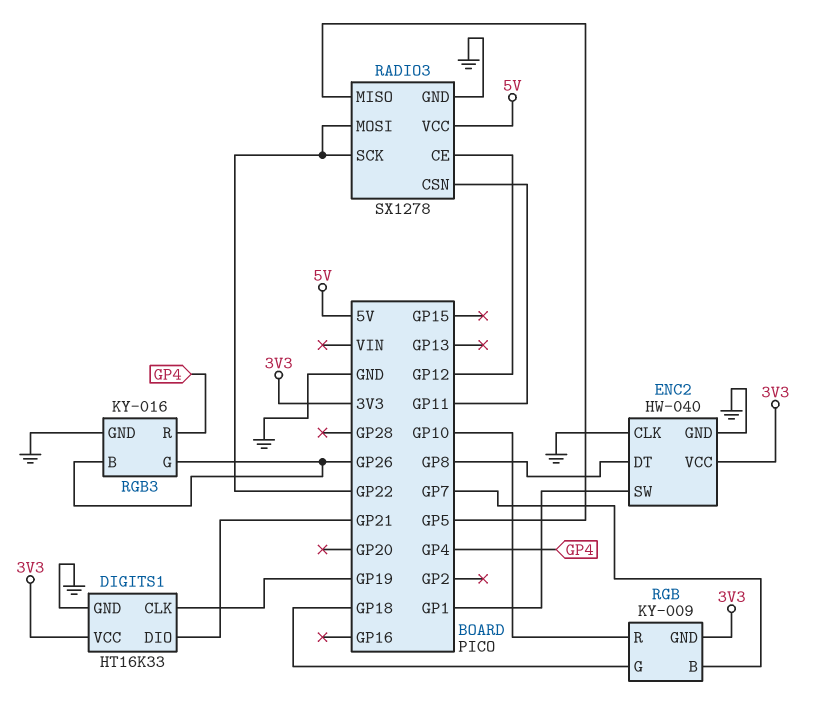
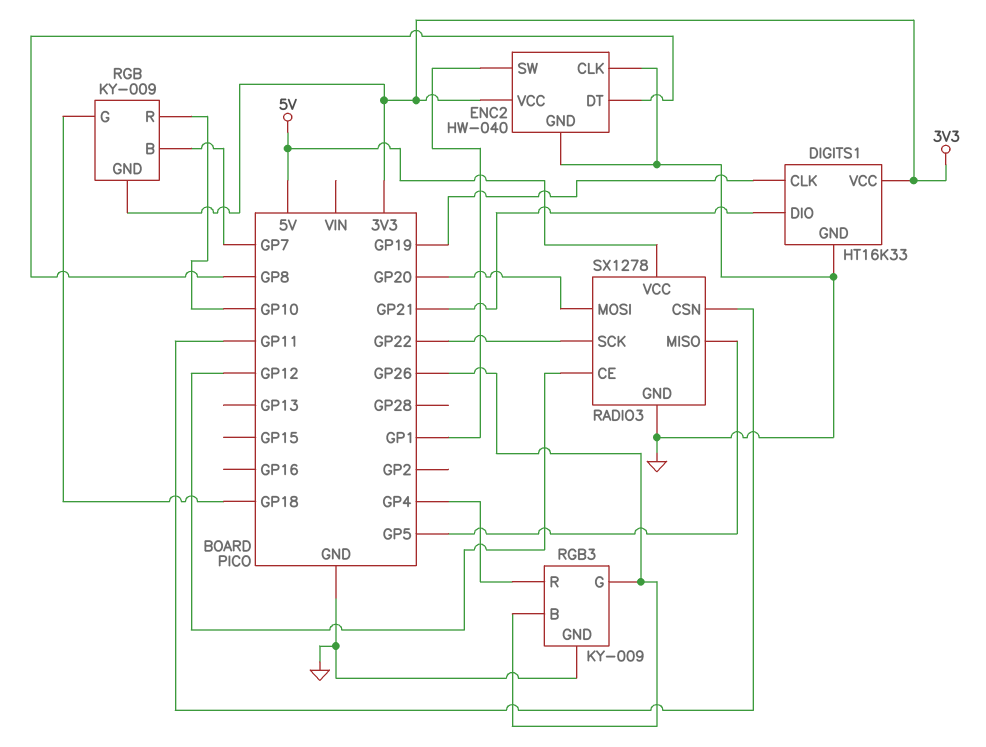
RADIO3 pin MOSI: GP22 -> GP20
RGB3: KY-016 -> KY-009

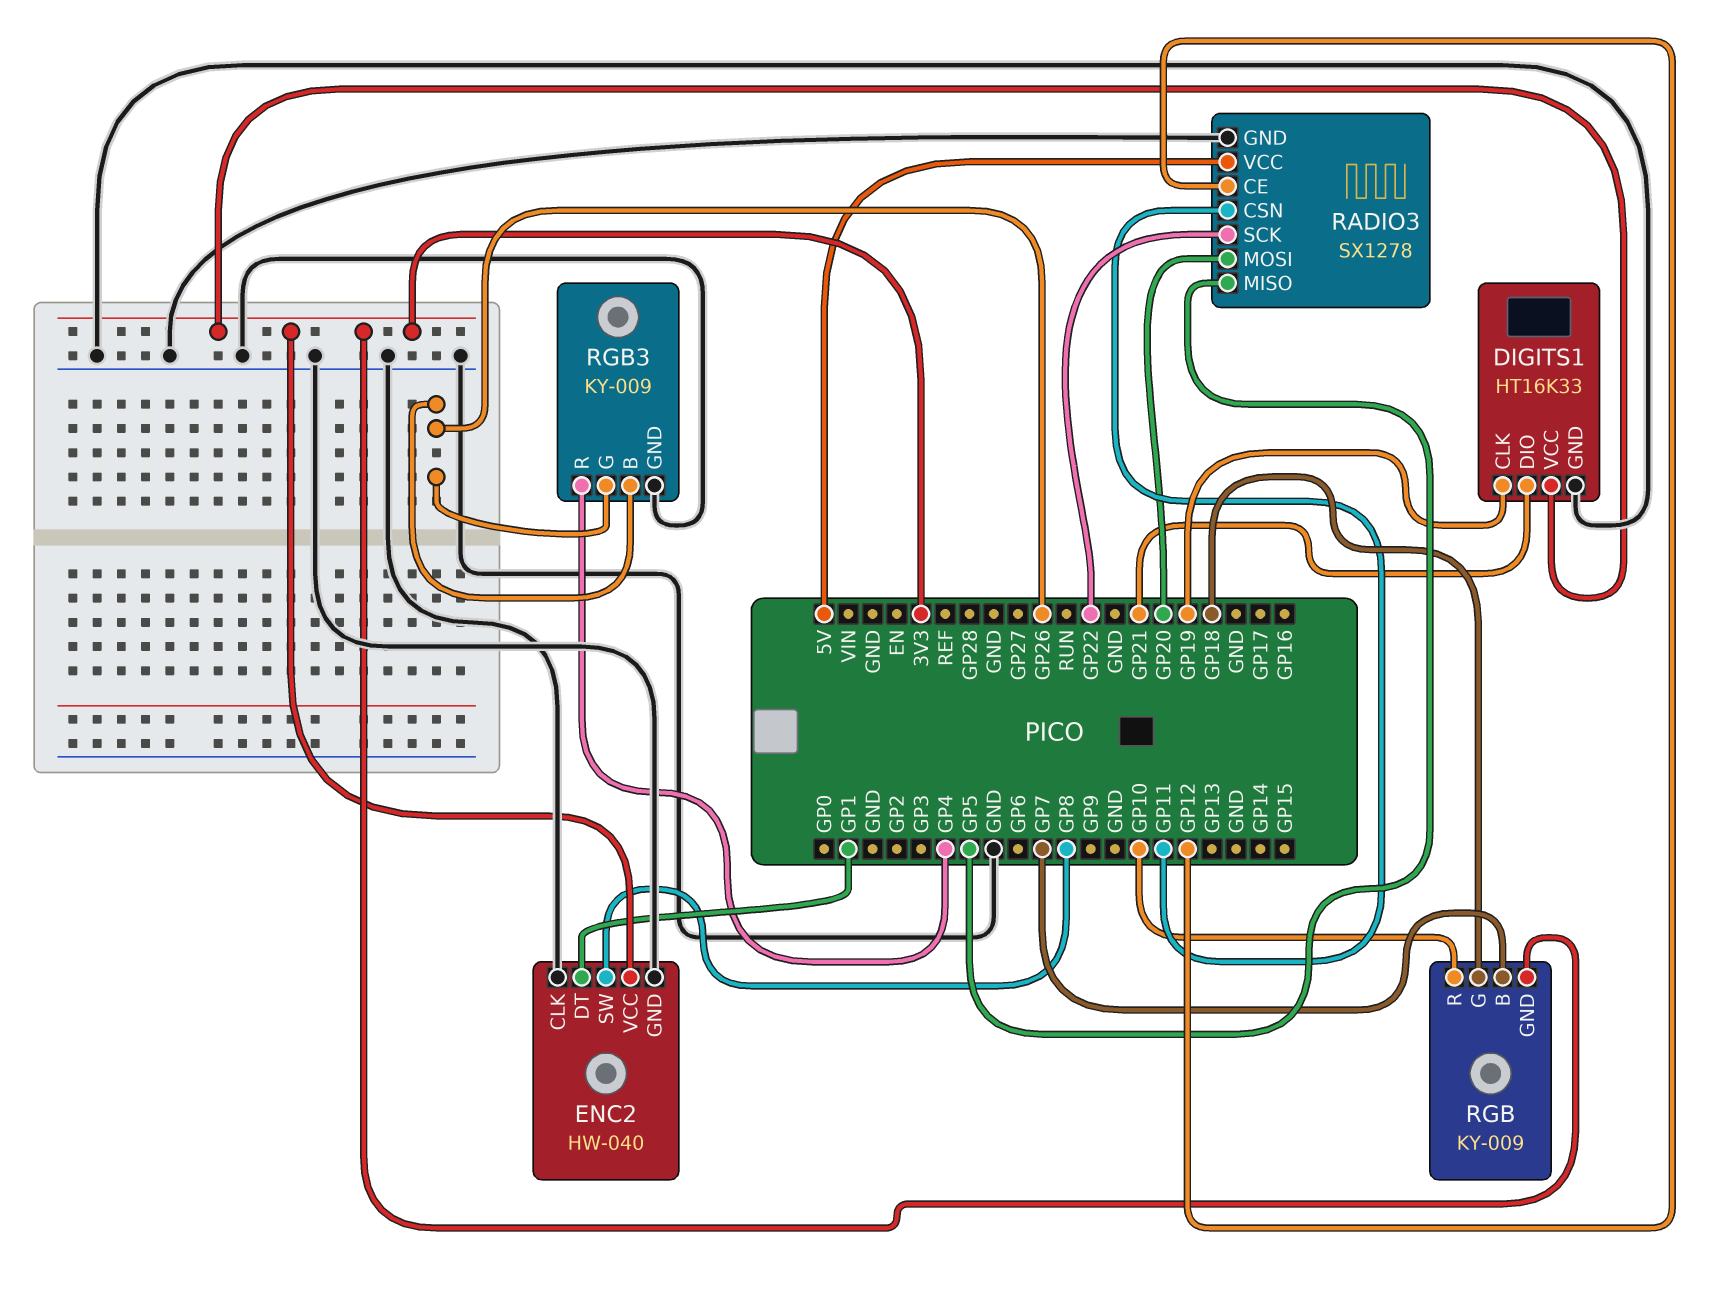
ENC2 pin DT: GP8 -> GP1
ENC2 pin SW: GP1 -> GP8

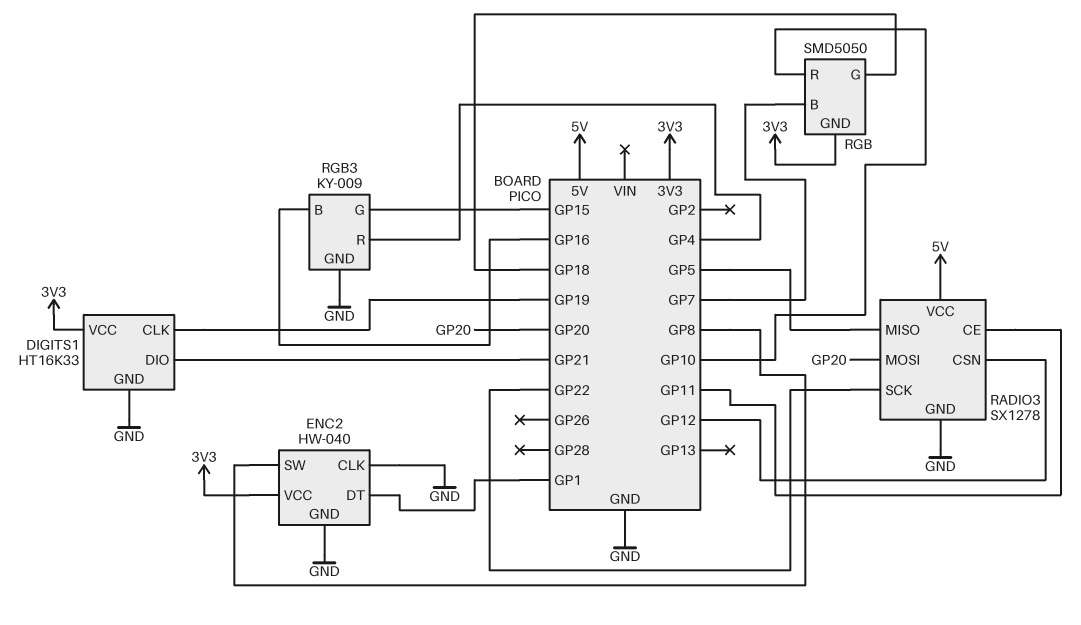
RADIO3 pin CE: GP12 -> GP11
RADIO3 pin CSN: GP11 -> GP12
RGB: KY-009 -> SMD5050
RGB3 pin B: GP26 -> GP16
RGB3 pin G: GP26 -> GP15

